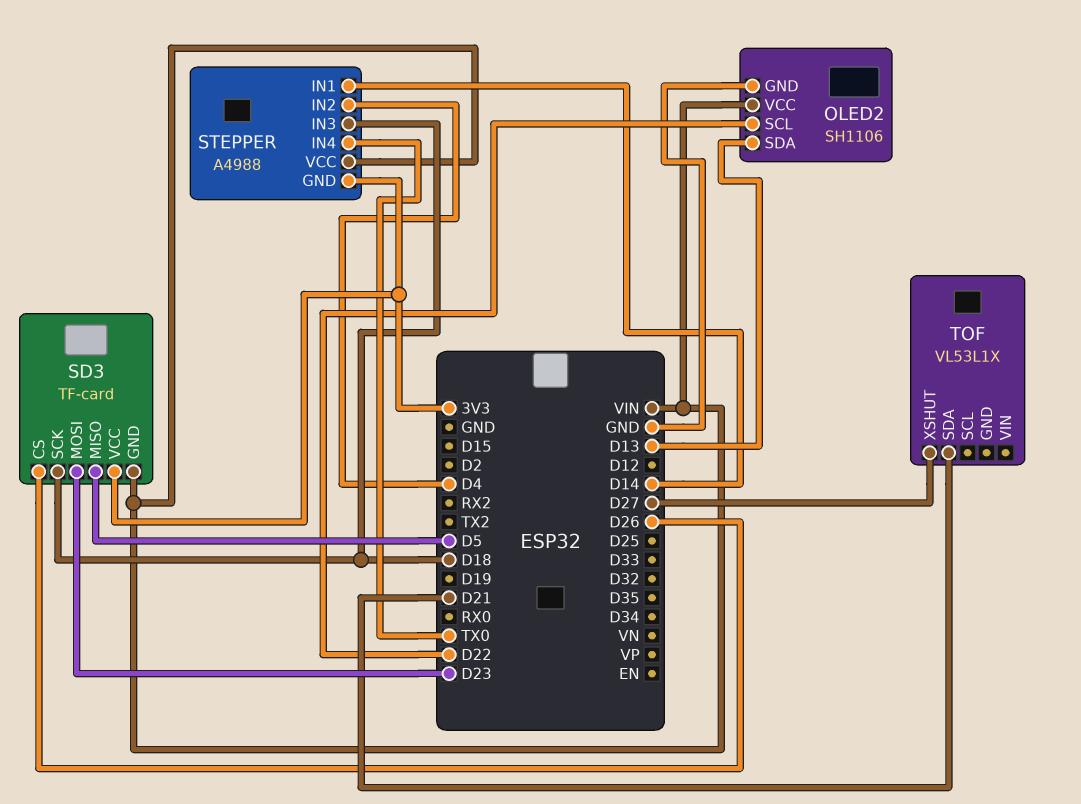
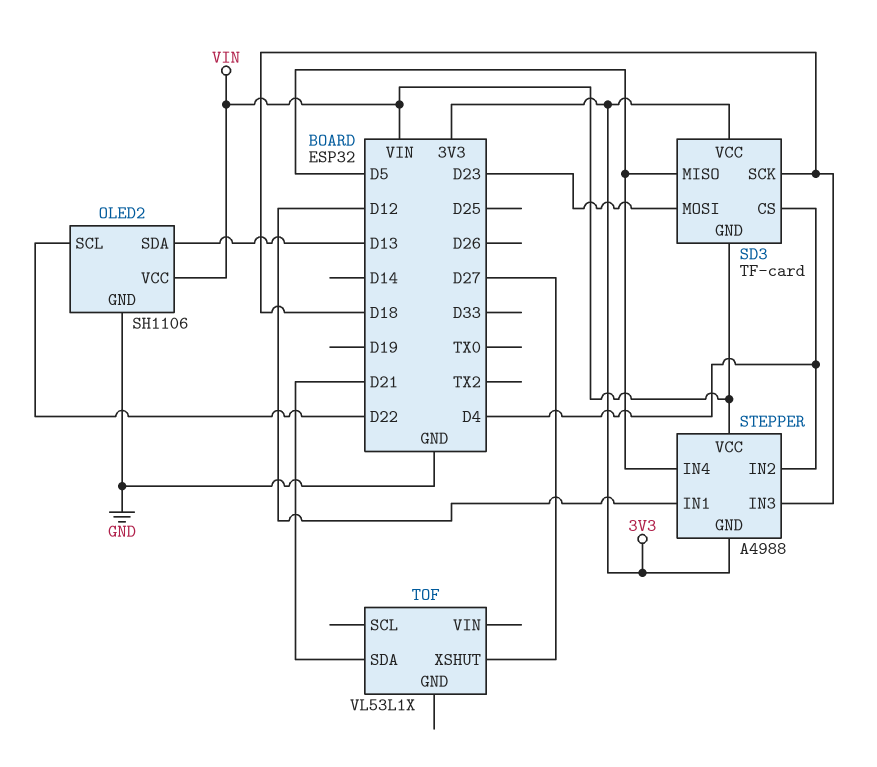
SD3 pin CS: D26 -> D4
STEPPER pin IN1: D14 -> D12
STEPPER pin IN4: TX0 -> D5

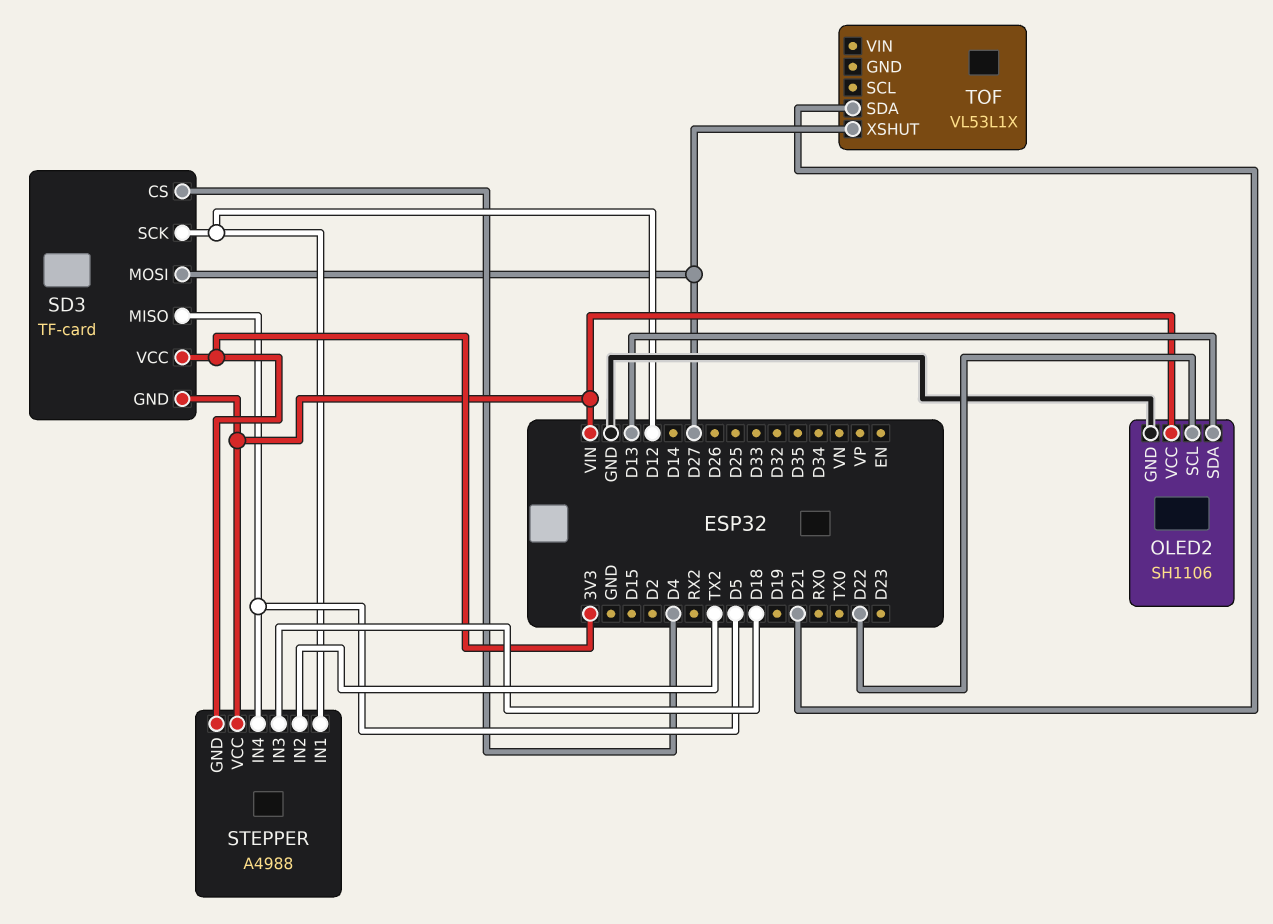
SD3 pin MOSI: D23 -> D27
SD3 pin SCK: D18 -> D12
STEPPER pin IN2: D4 -> TX2

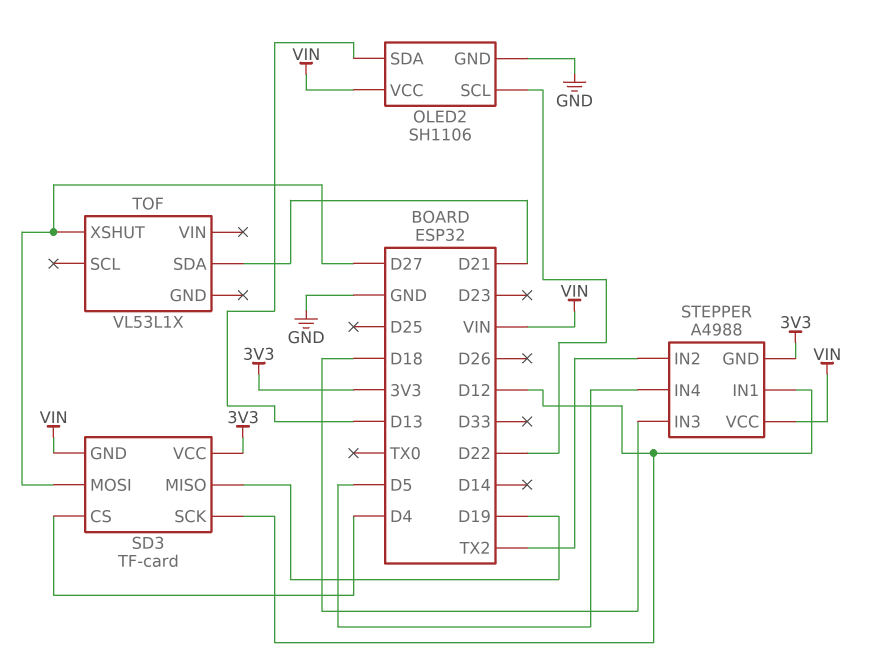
SD3 pin MISO: D5 -> D19

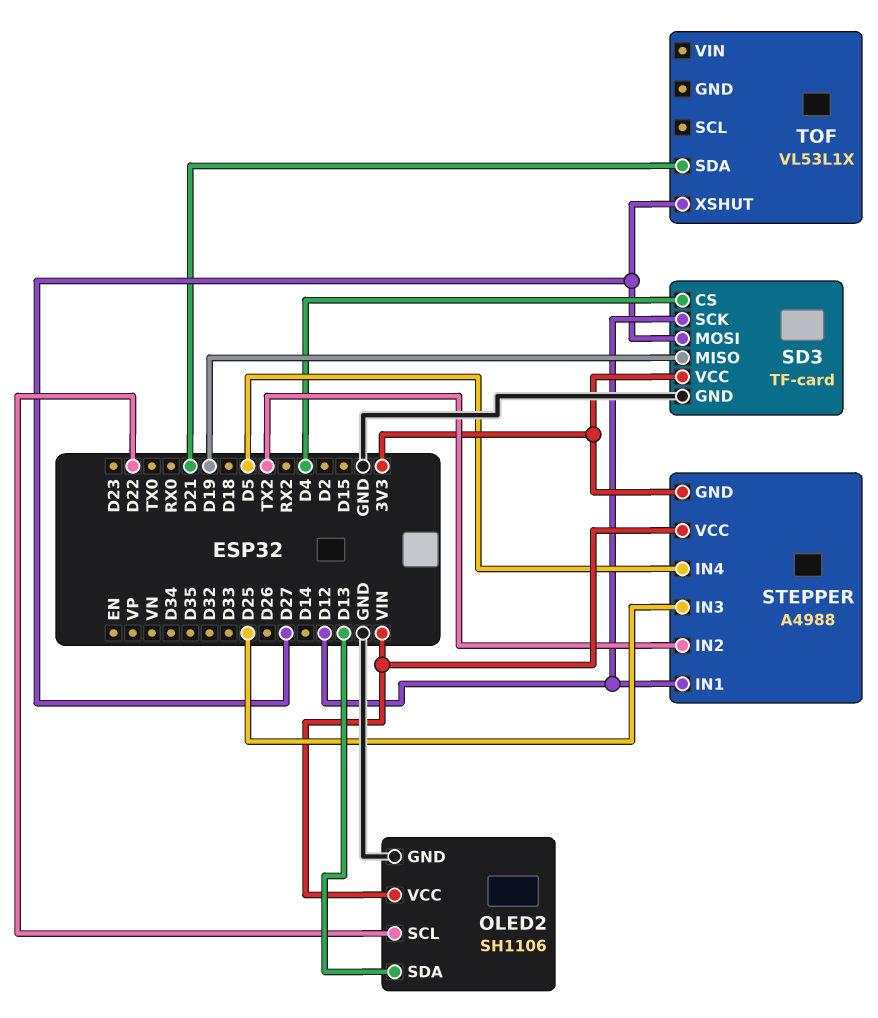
SD3 pin GND: VIN -> GND
STEPPER pin IN3: D18 -> D25

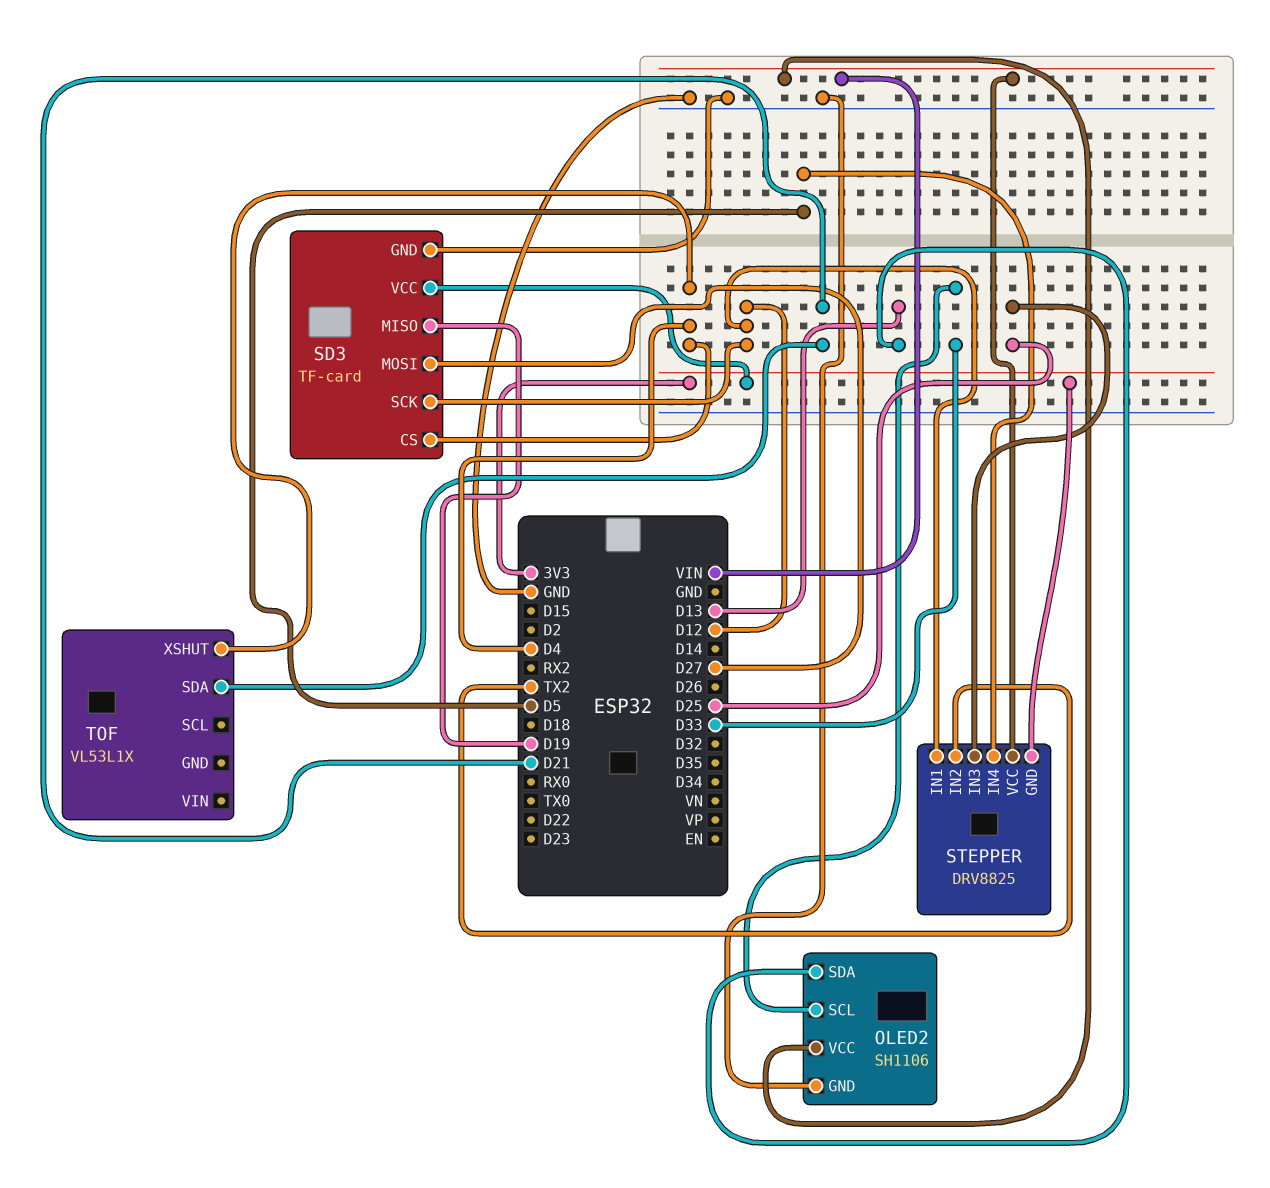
OLED2 pin SCL: D22 -> D33
STEPPER: A4988 -> DRV8825
TOF pin XSHUT: D27 -> D4

